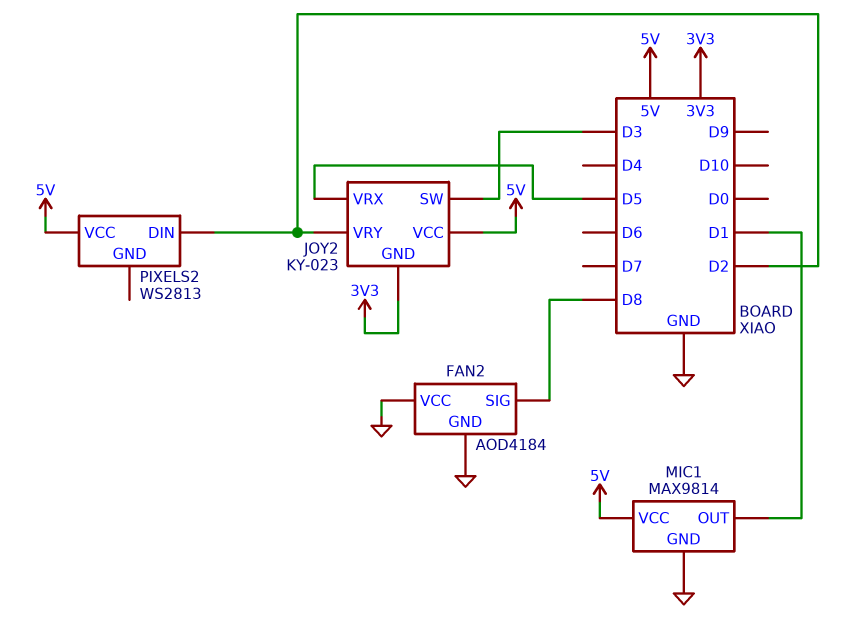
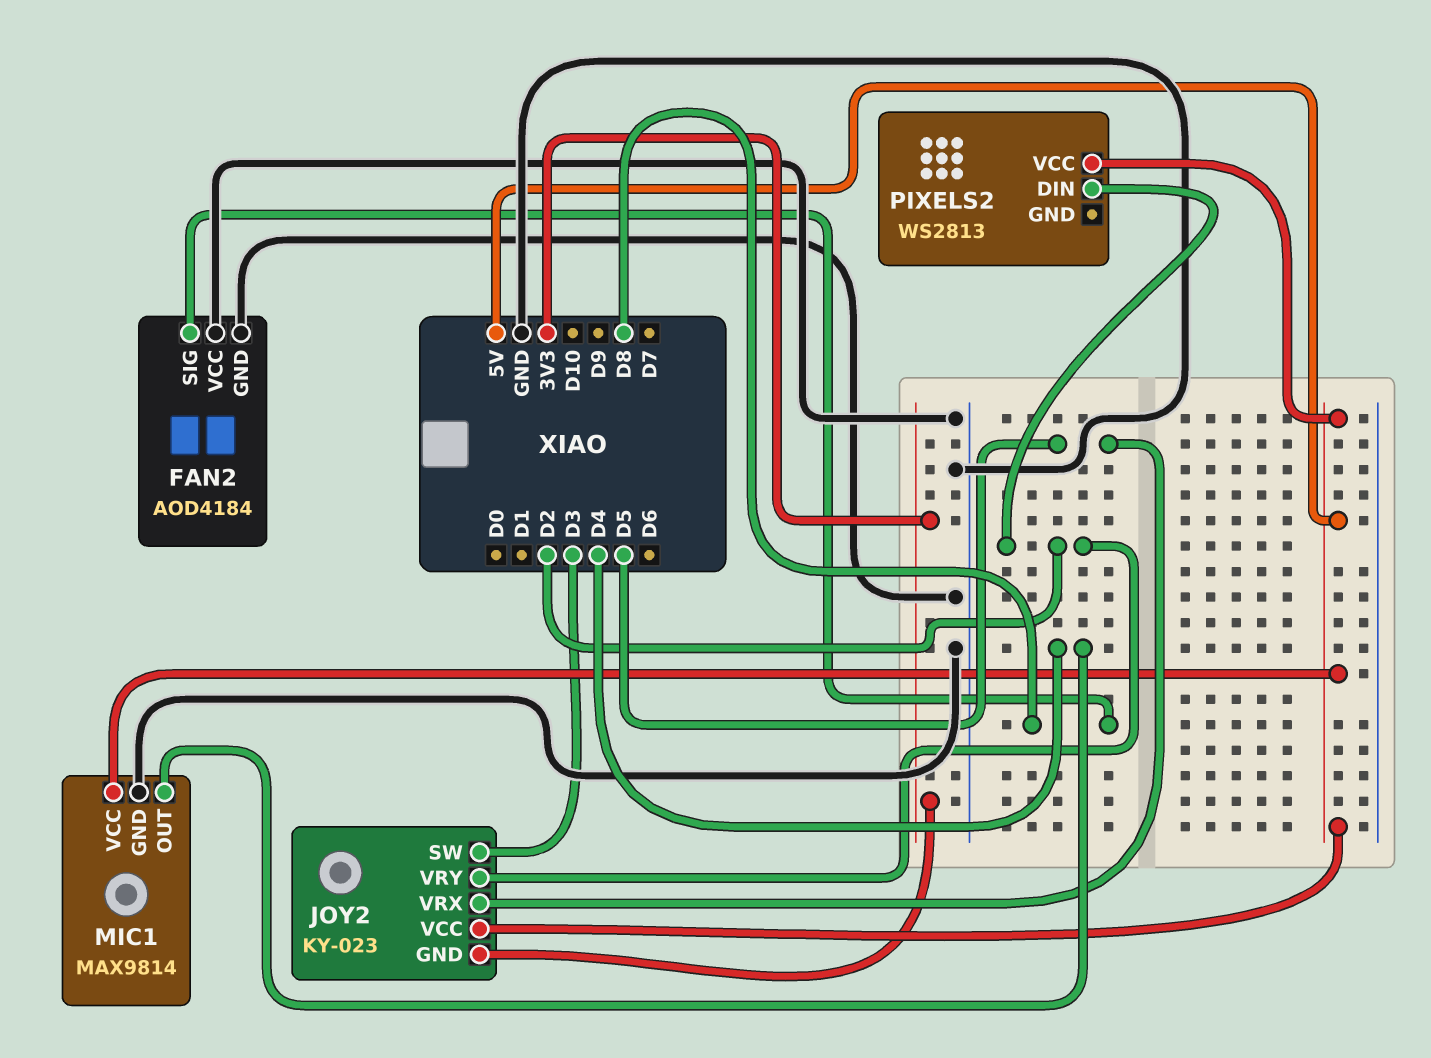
MIC1 pin OUT: D1 -> D4

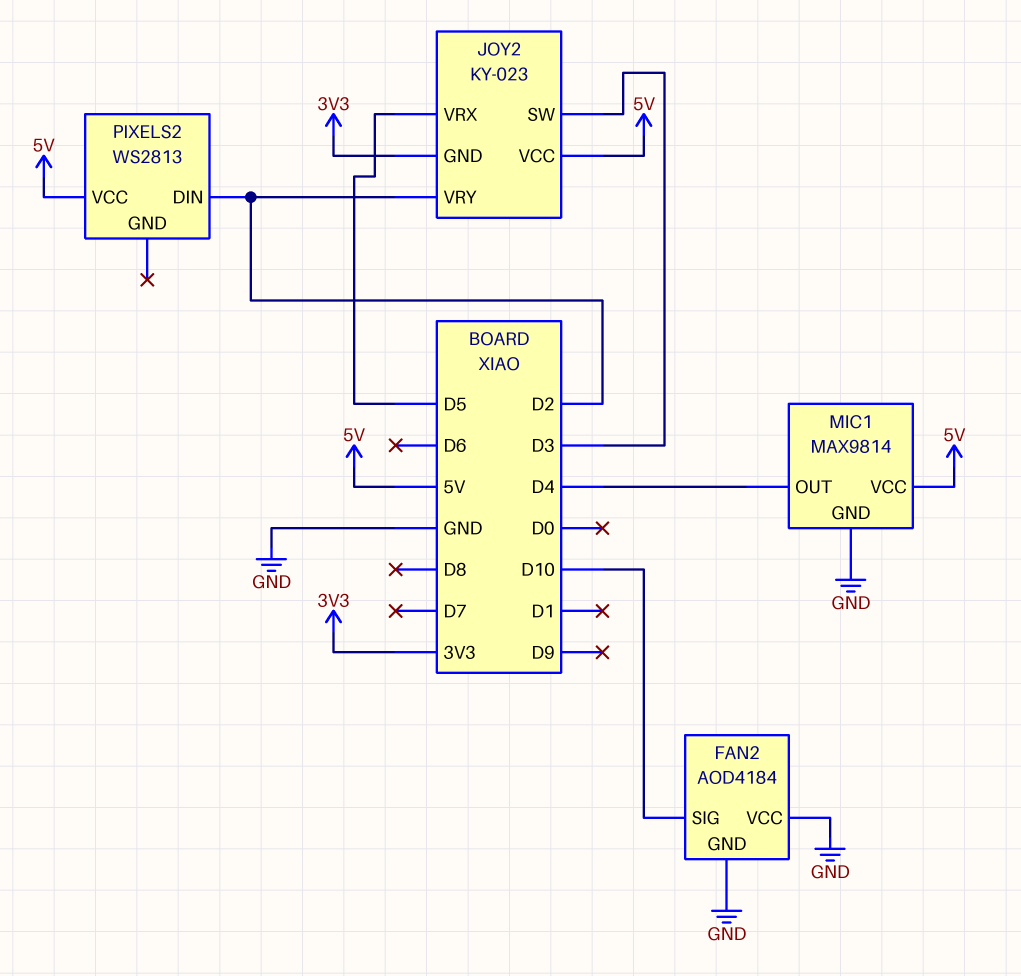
FAN2 pin SIG: D8 -> D10

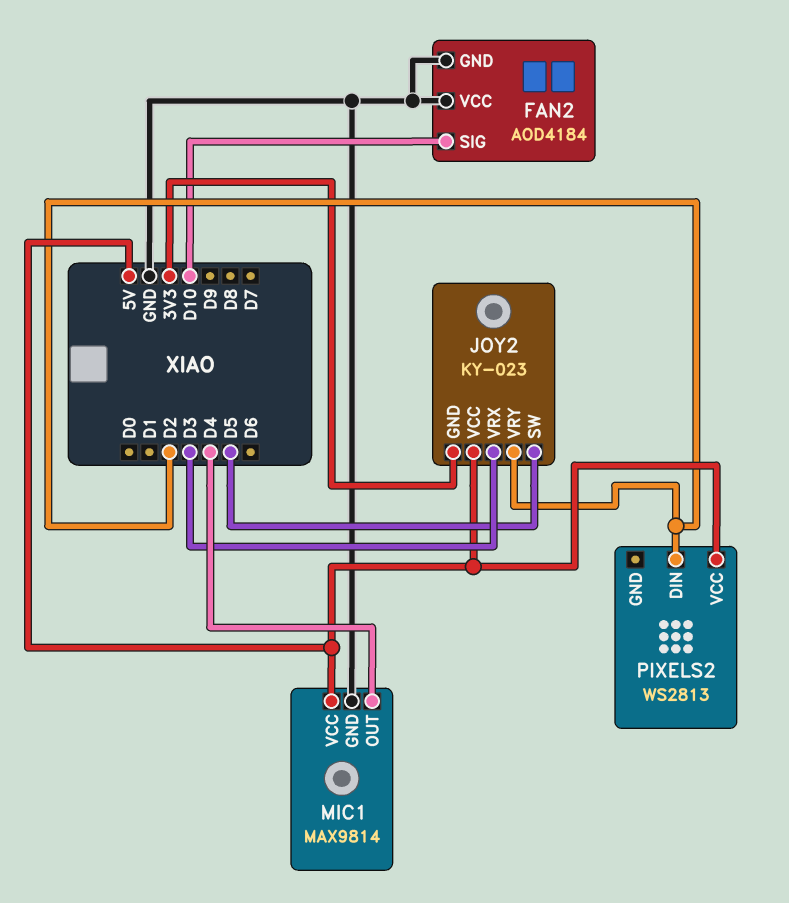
JOY2 pin SW: D3 -> D5
JOY2 pin VRX: D5 -> D3

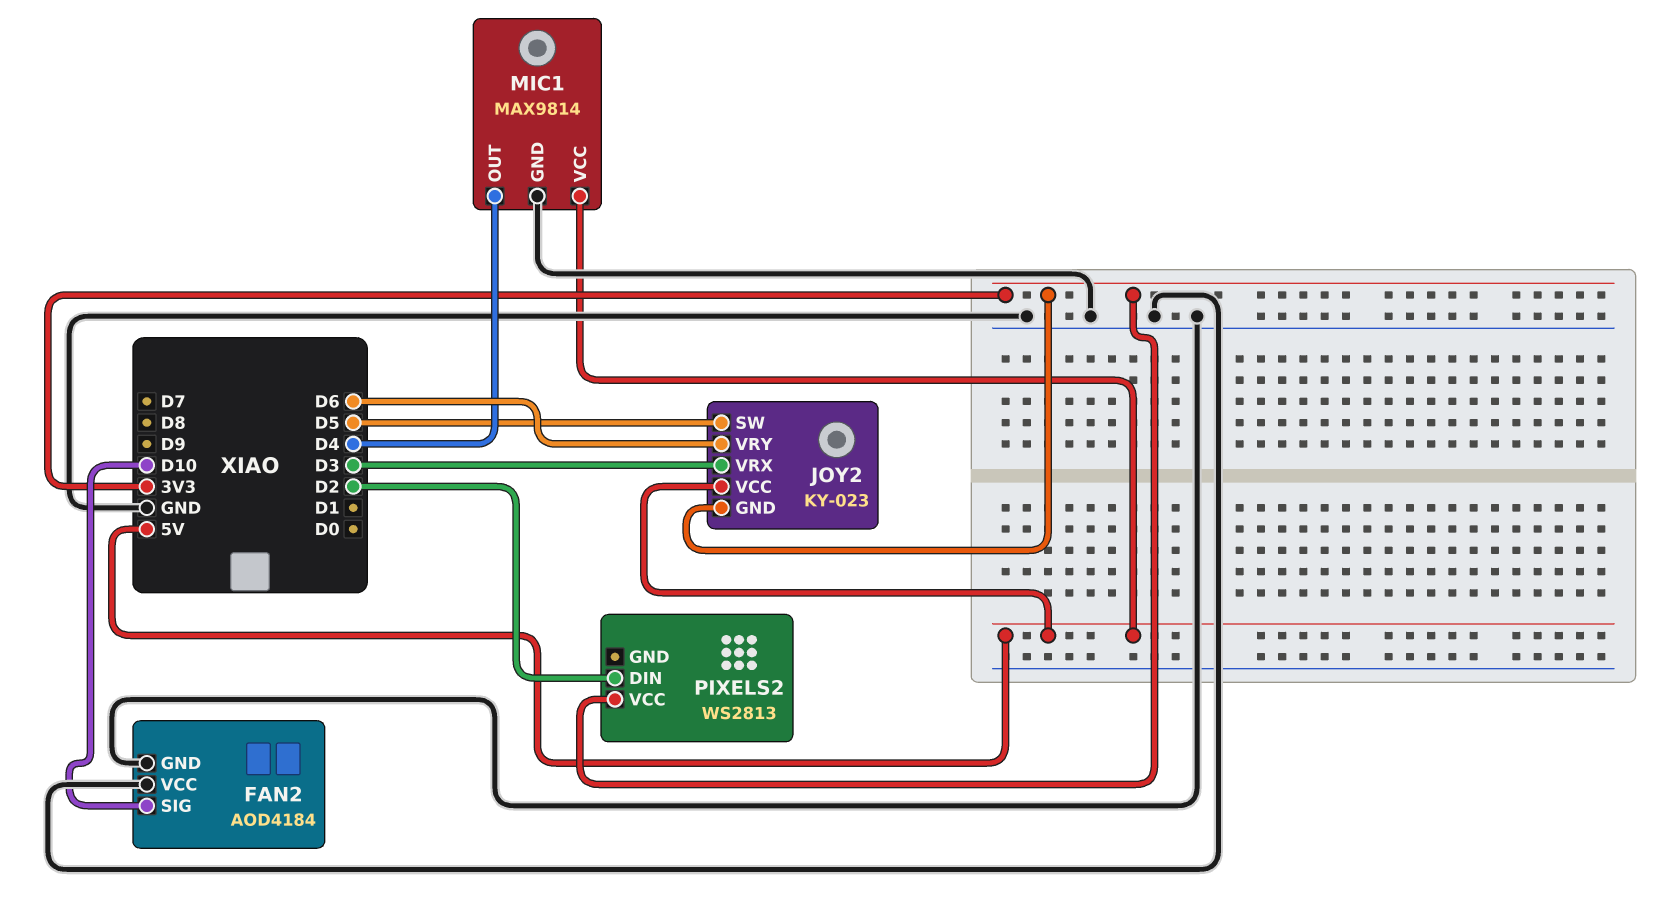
JOY2 pin VRY: D2 -> D6
PIXELS2 pin VCC: 5V -> 3V3

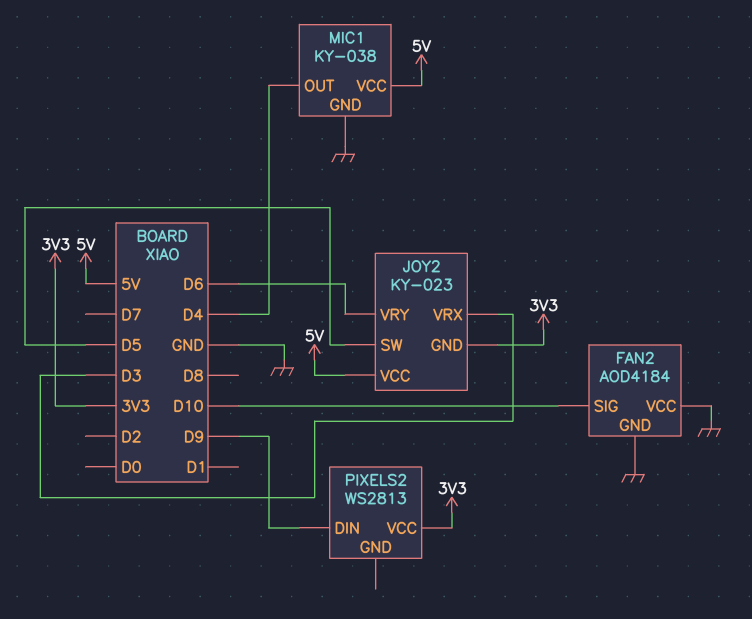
MIC1: MAX9814 -> KY-038
PIXELS2 pin DIN: D2 -> D9

